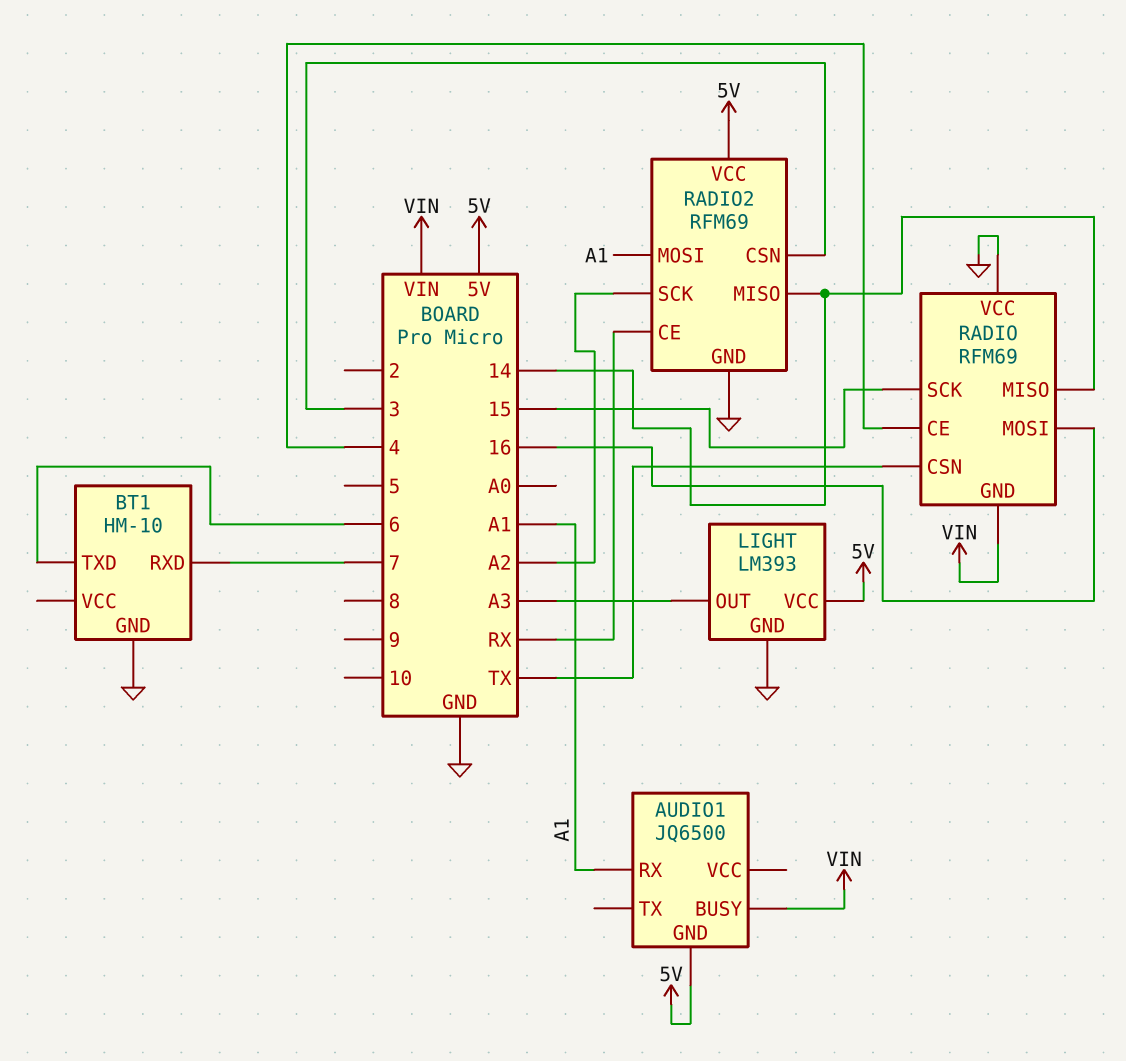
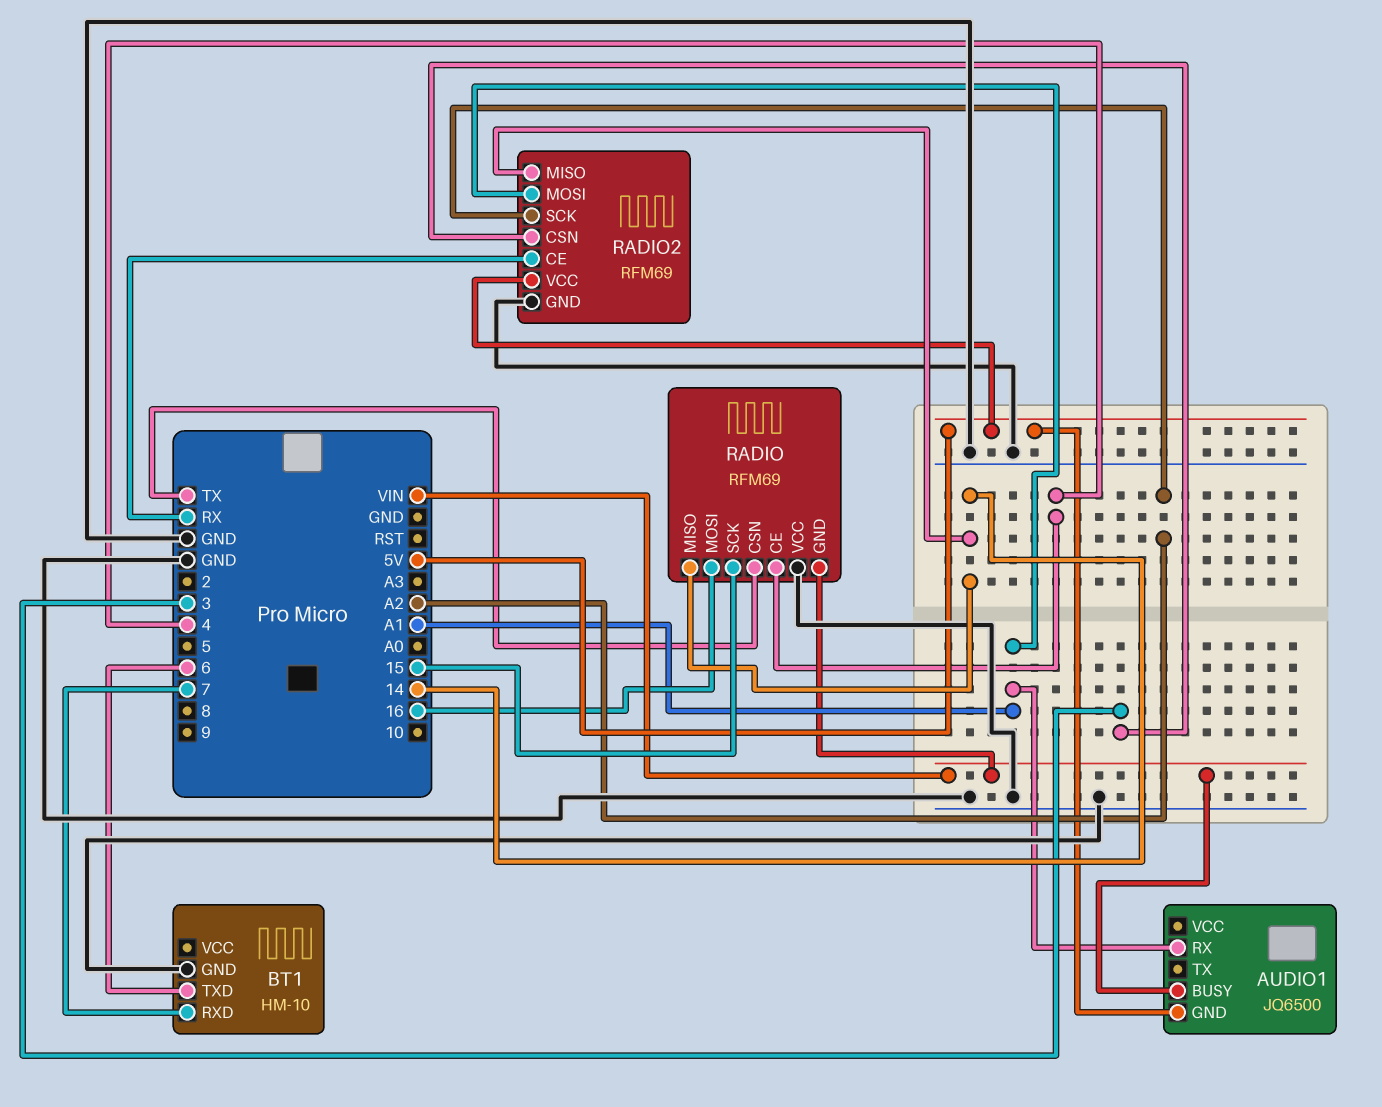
LIGHT: LM393 -> none
LIGHT pin GND: GND -> none
LIGHT pin OUT: A3 -> none
LIGHT pin VCC: 5V -> none

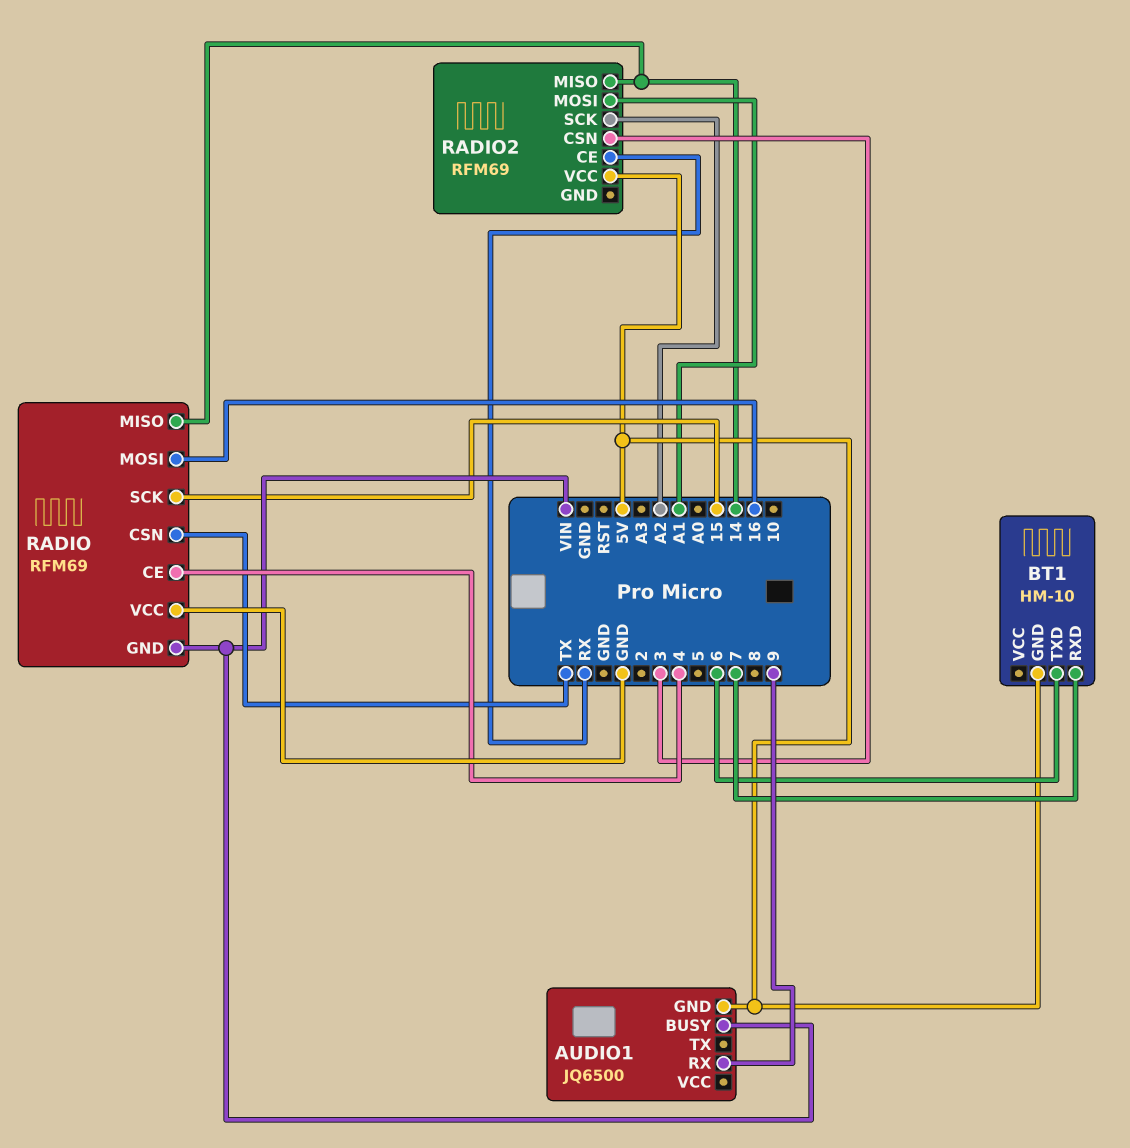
AUDIO1 pin RX: A1 -> 9
BT1 pin GND: GND -> 5V
RADIO2 pin GND: GND -> none

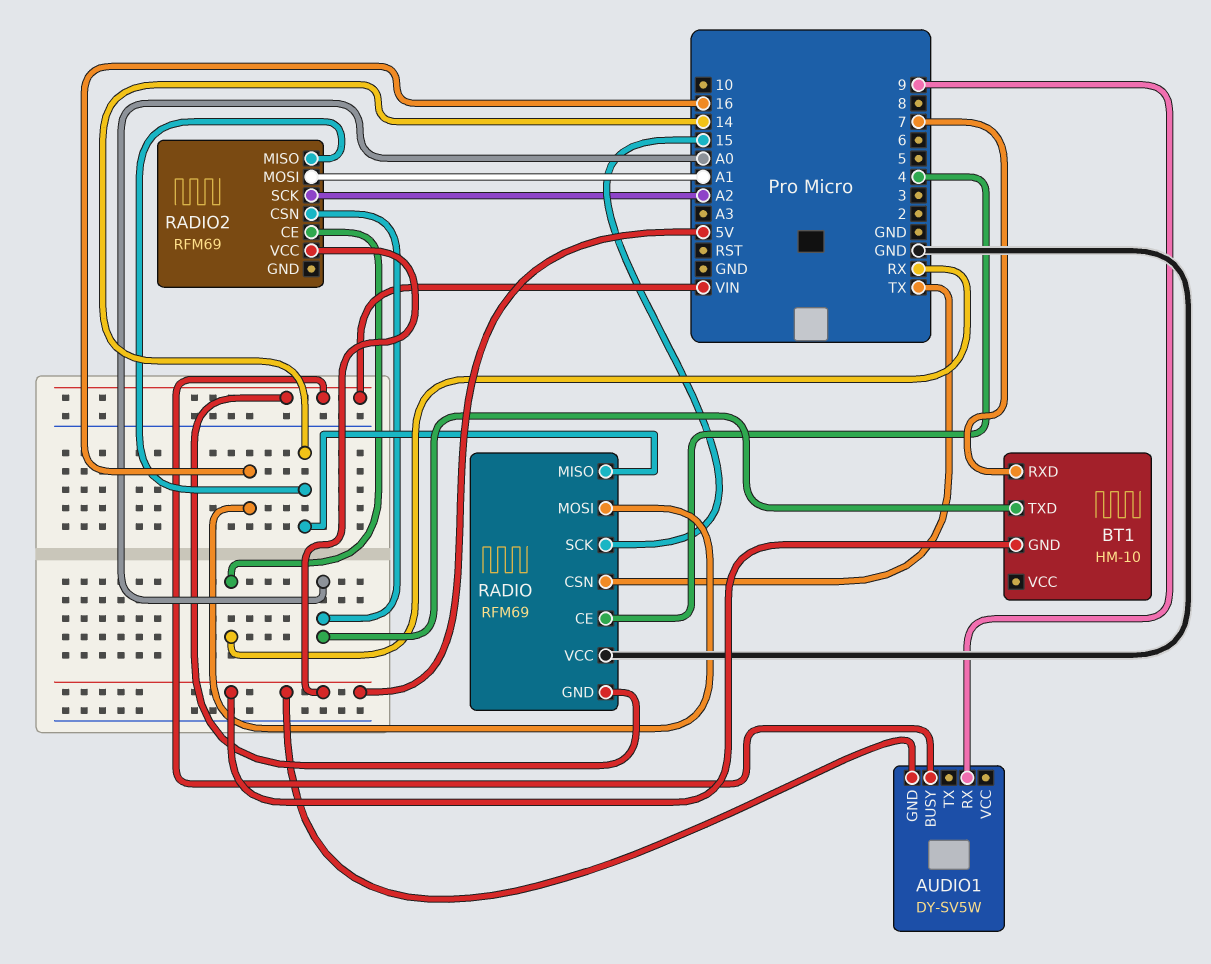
AUDIO1: JQ6500 -> DY-SV5W
BT1 pin TXD: 6 -> A0
RADIO2 pin CSN: 3 -> A0

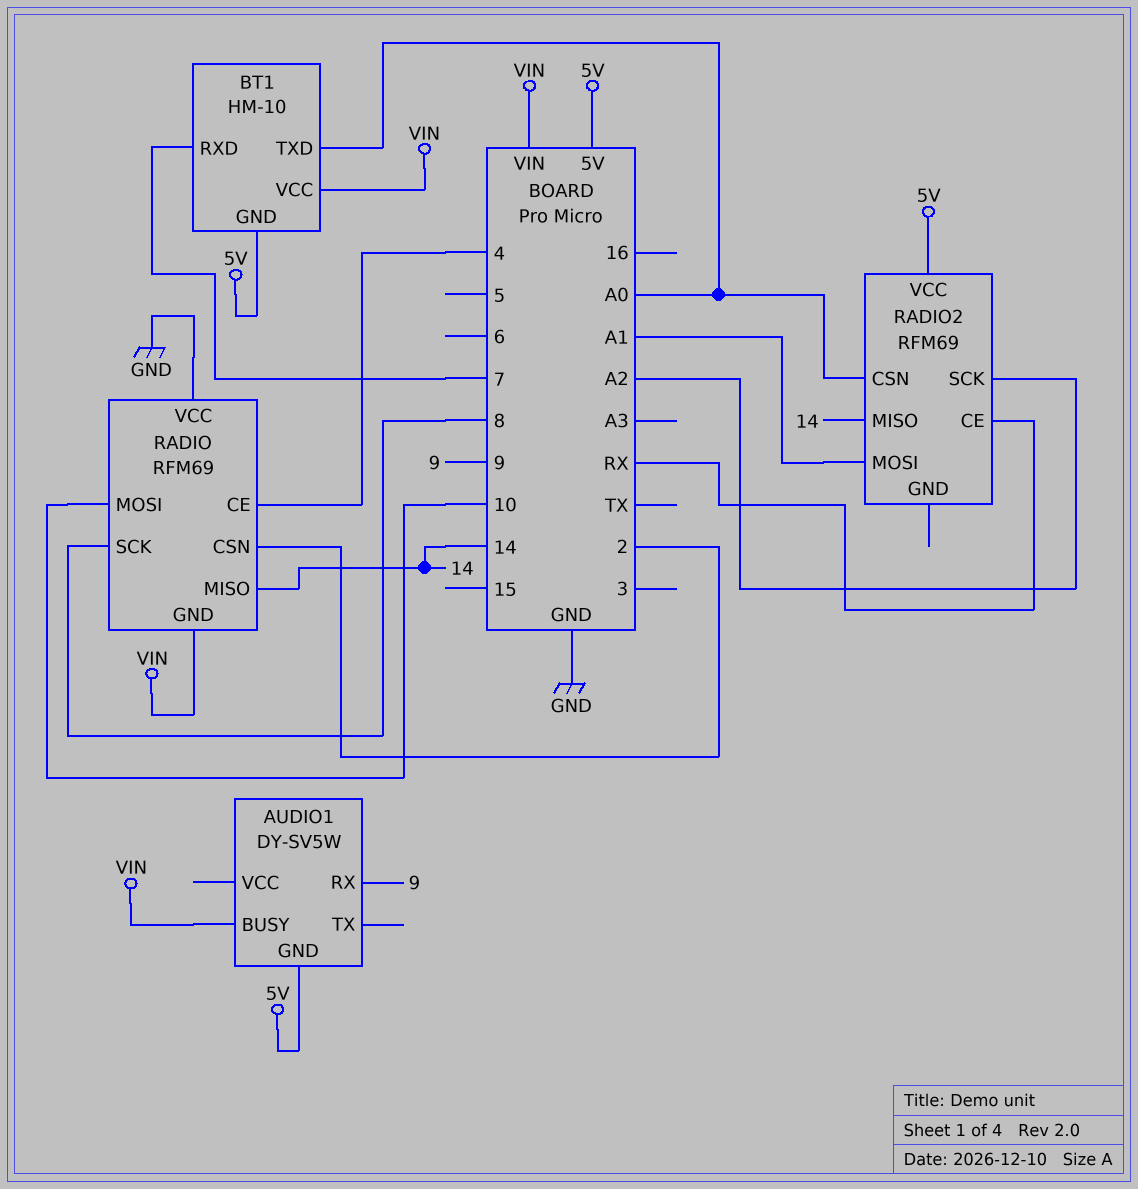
BT1 pin VCC: none -> VIN
RADIO pin CSN: TX -> 2
RADIO pin MOSI: 16 -> 10
RADIO pin SCK: 15 -> 8

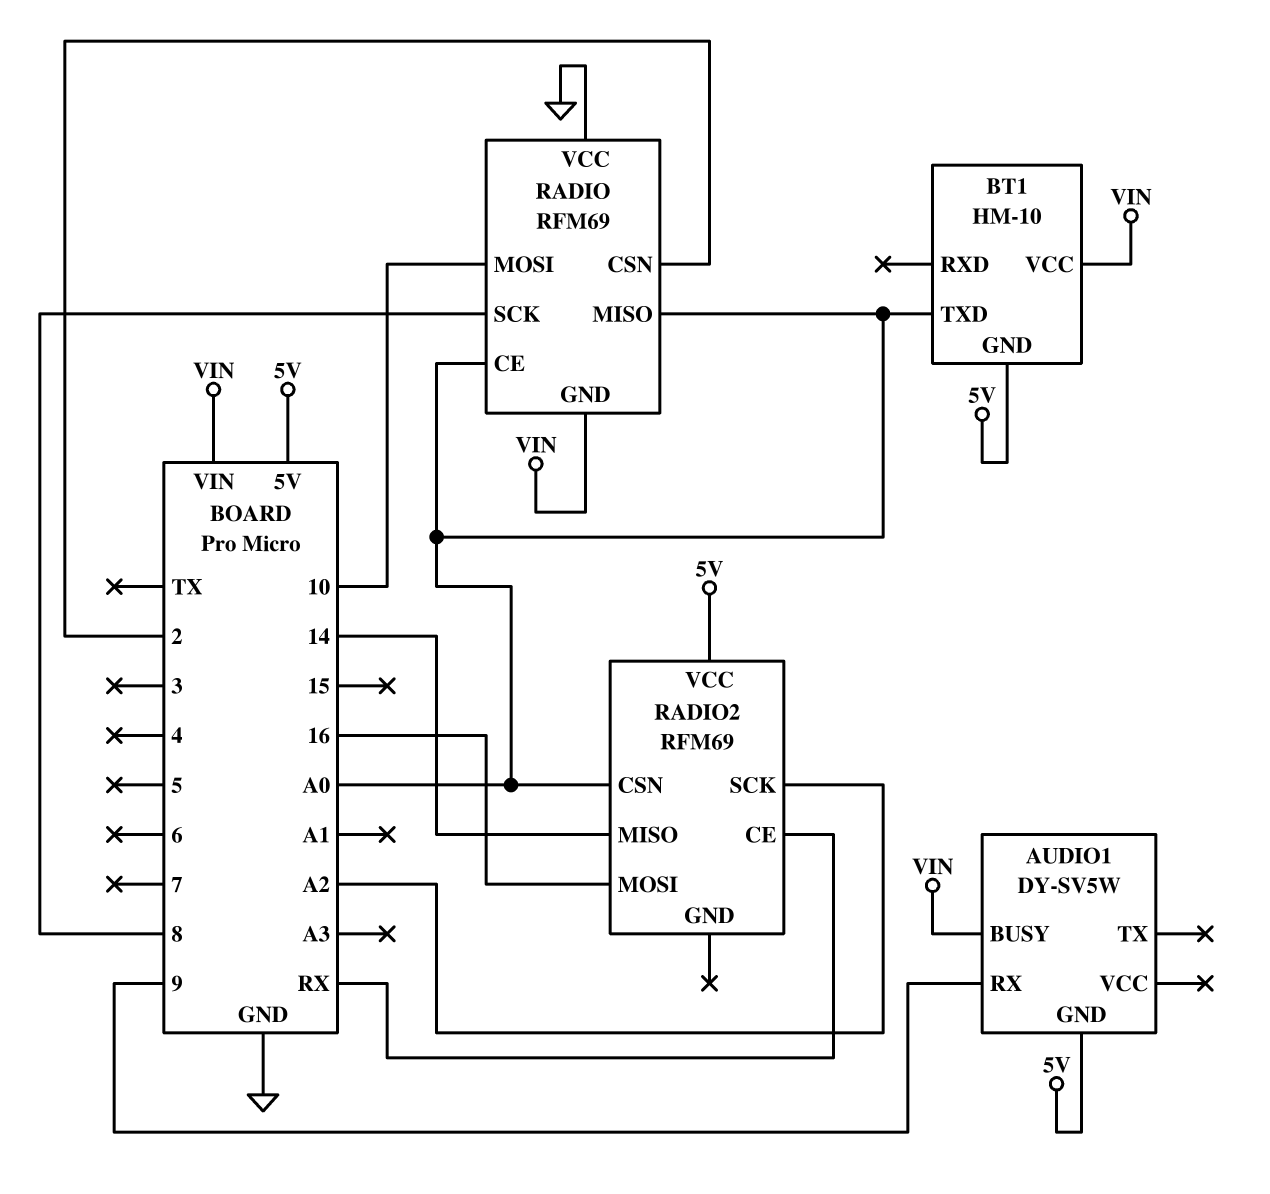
BT1 pin RXD: 7 -> none
RADIO pin CE: 4 -> A0
RADIO pin MISO: 14 -> A0
RADIO2 pin MOSI: A1 -> 16

